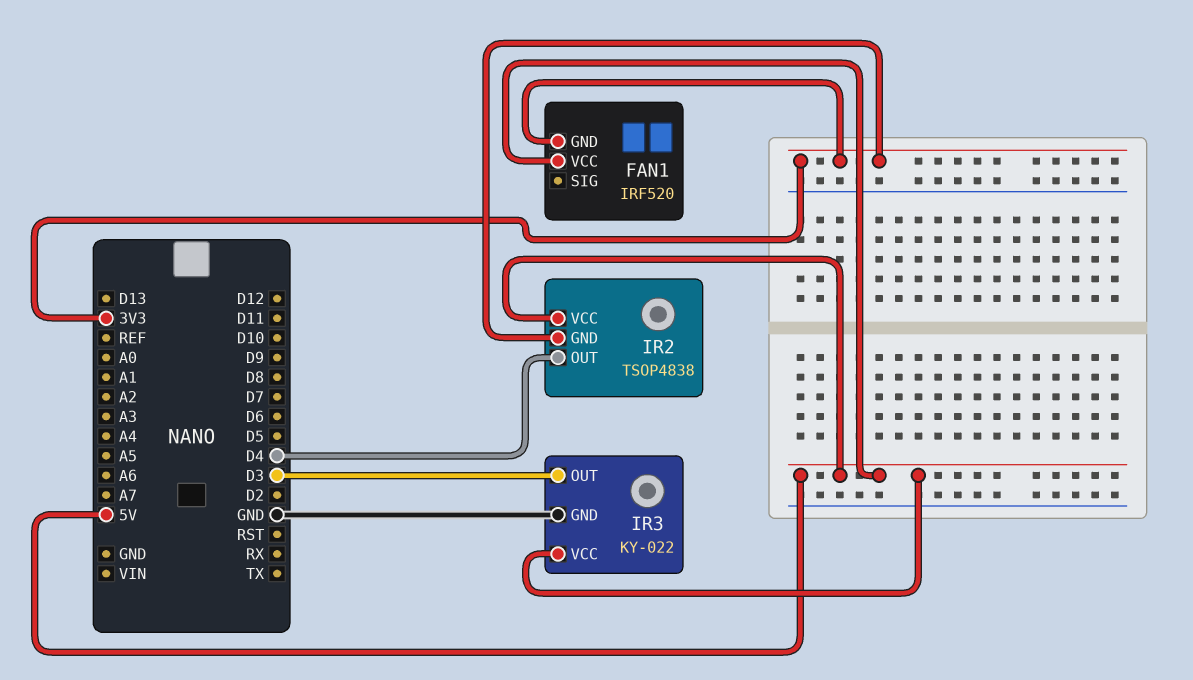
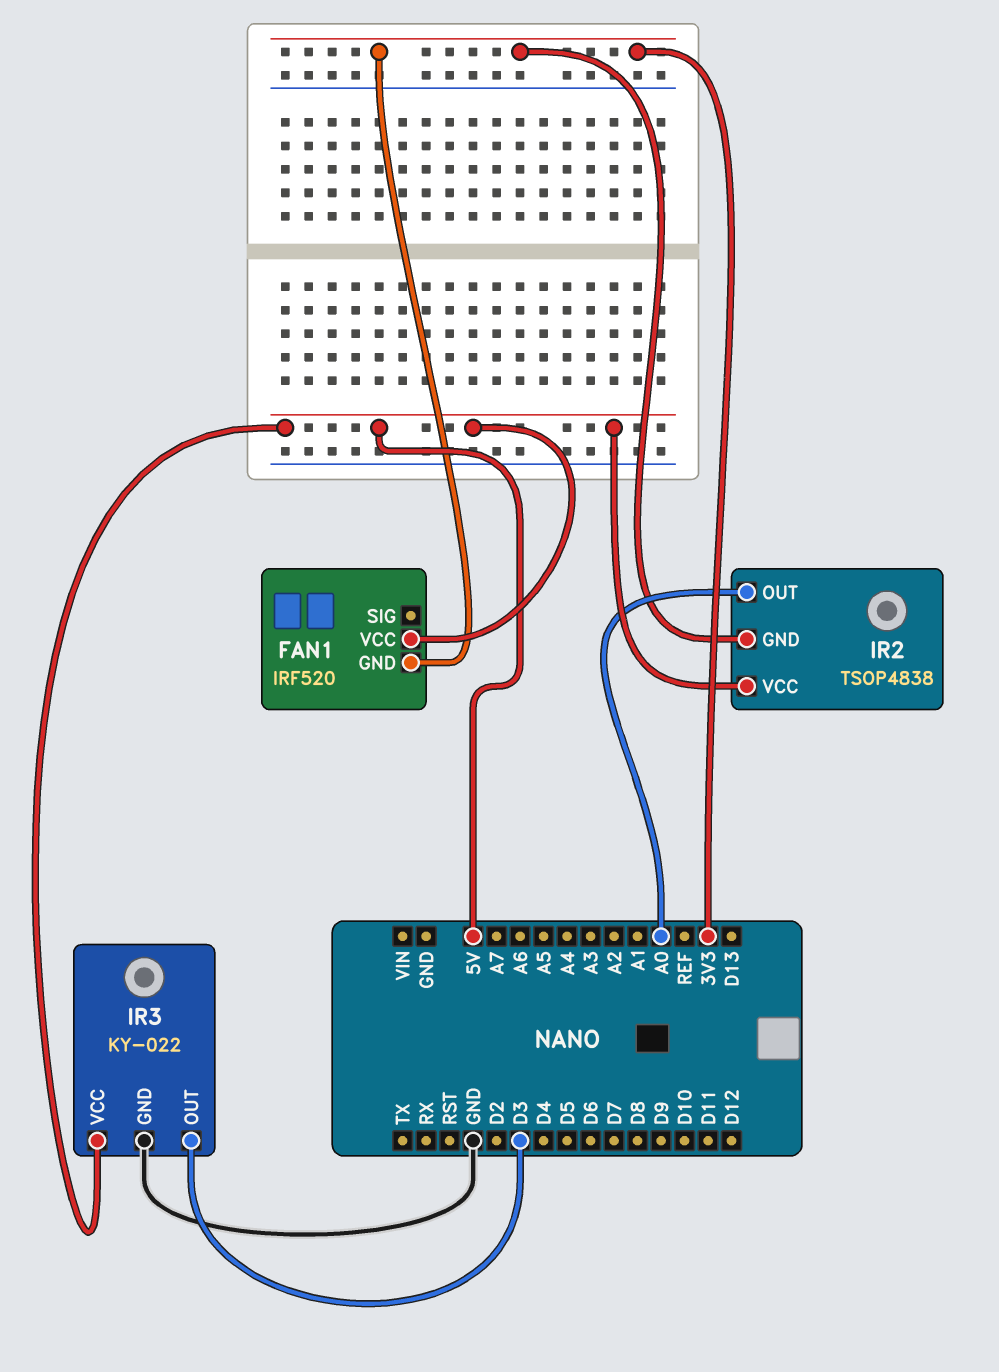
IR2 pin OUT: D4 -> A0

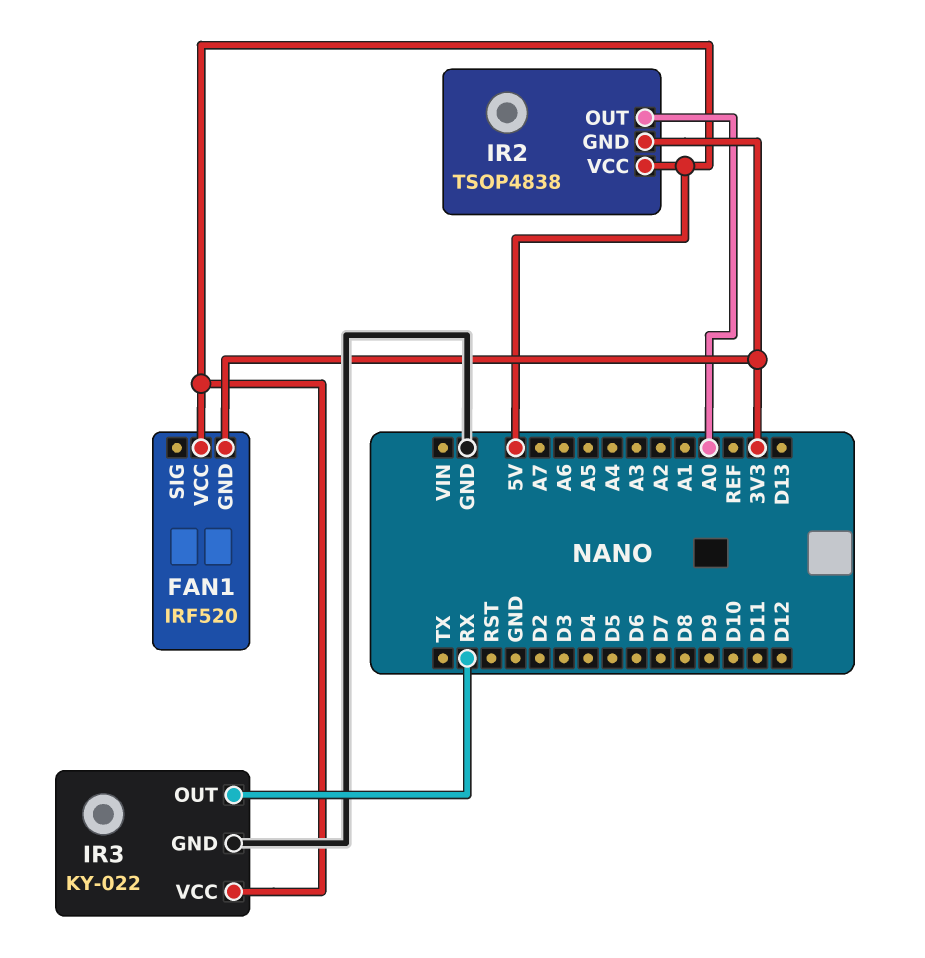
IR3 pin OUT: D3 -> RX

